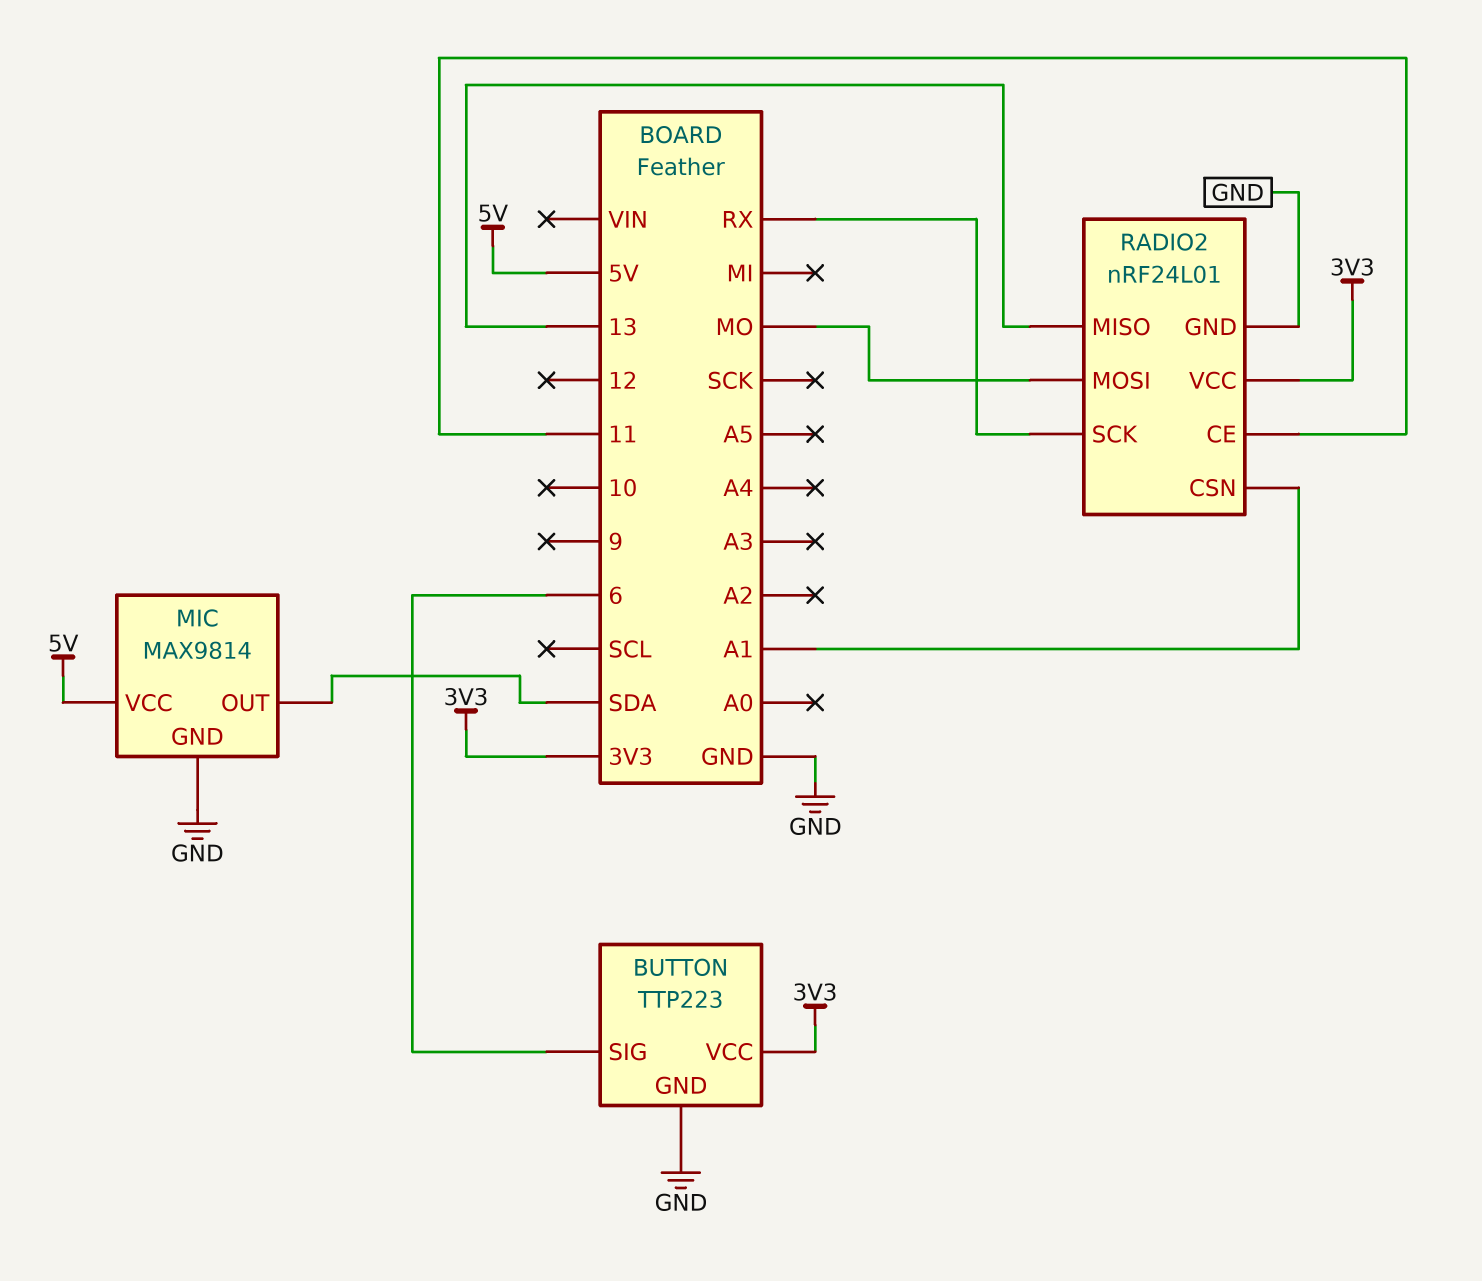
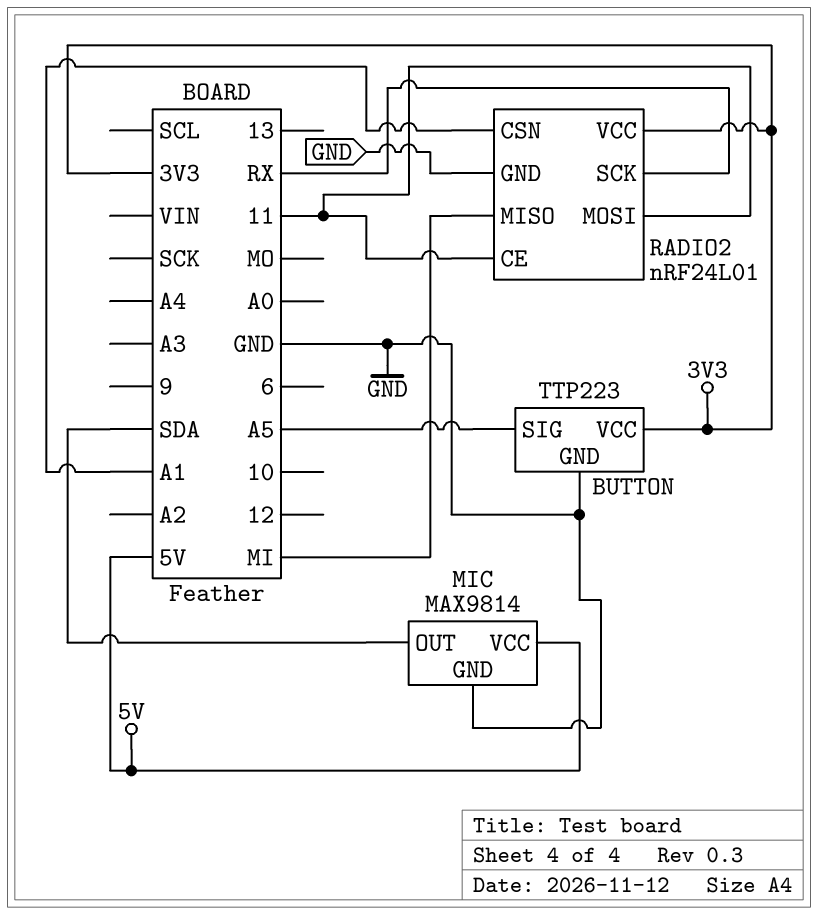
BUTTON pin SIG: 6 -> A5
RADIO2 pin MISO: 13 -> MI
RADIO2 pin MOSI: MO -> 11

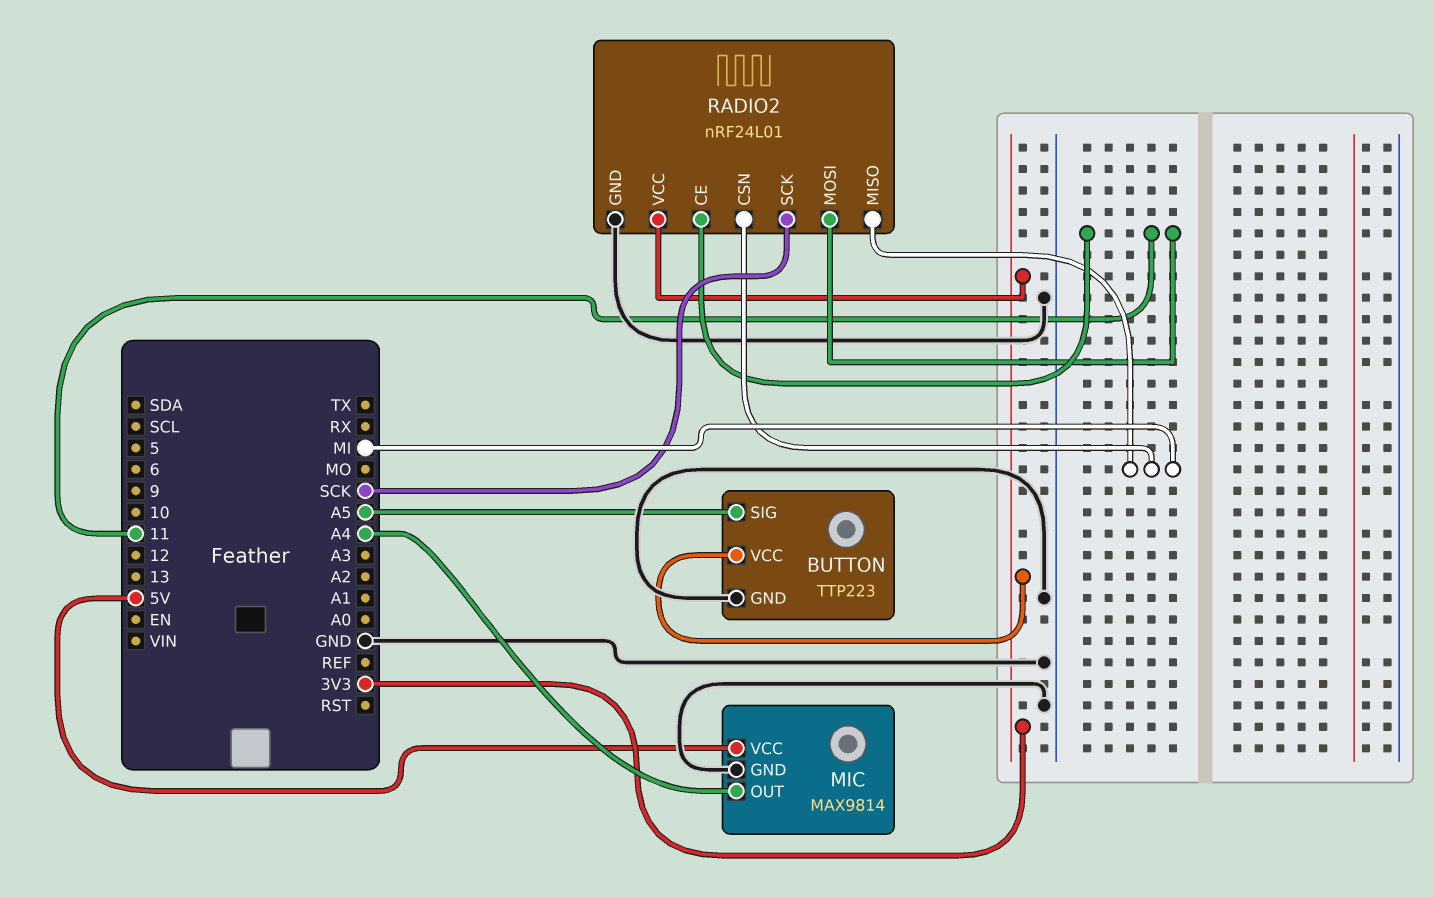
MIC pin OUT: SDA -> A4
RADIO2 pin CSN: A1 -> MI
RADIO2 pin SCK: RX -> SCK

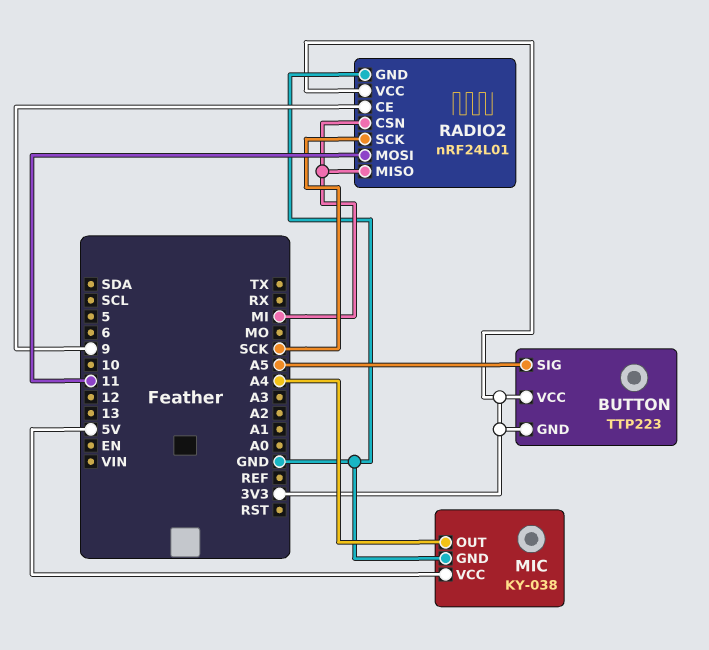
BUTTON pin GND: GND -> 3V3
MIC: MAX9814 -> KY-038
RADIO2 pin CE: 11 -> 9

